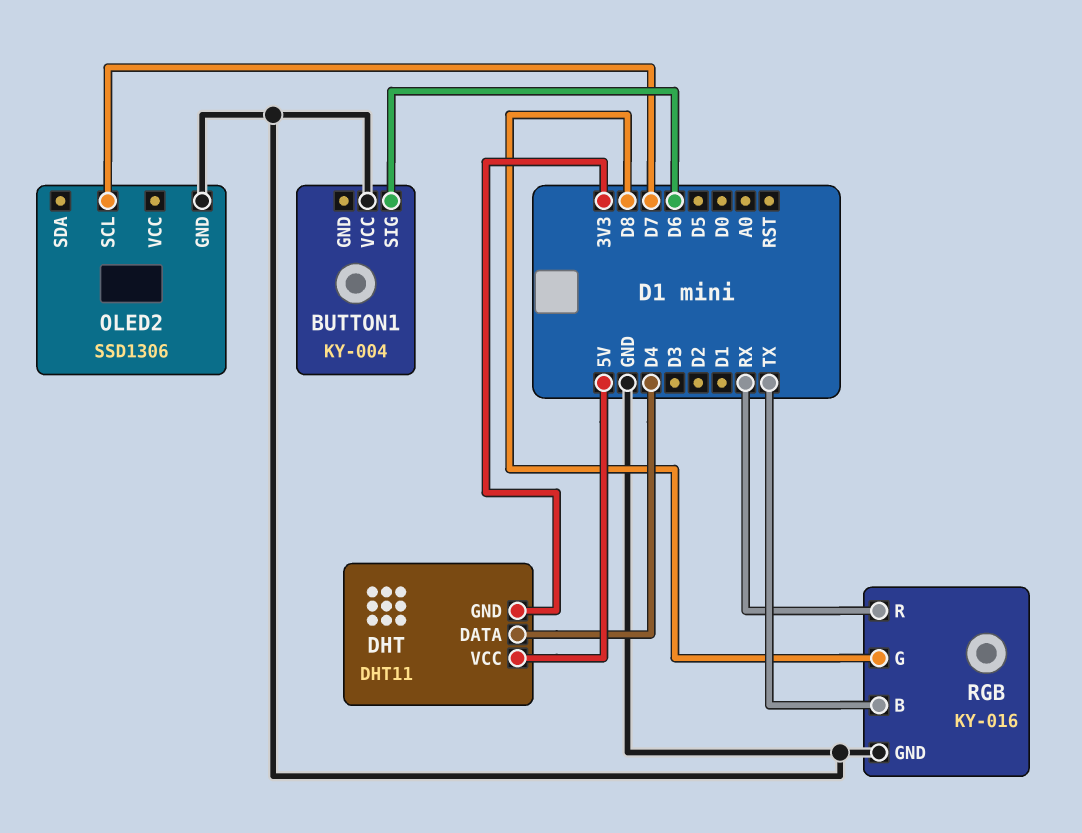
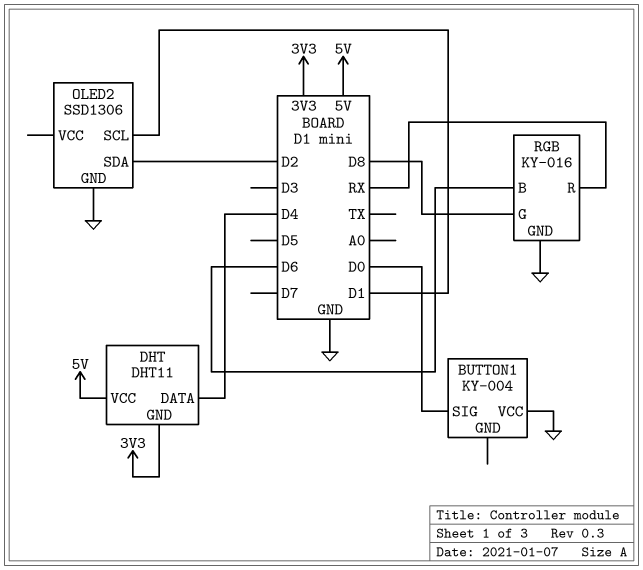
BUTTON1 pin SIG: D6 -> D0
OLED2 pin SCL: D7 -> D1
OLED2 pin SDA: none -> D2
RGB pin B: TX -> D6

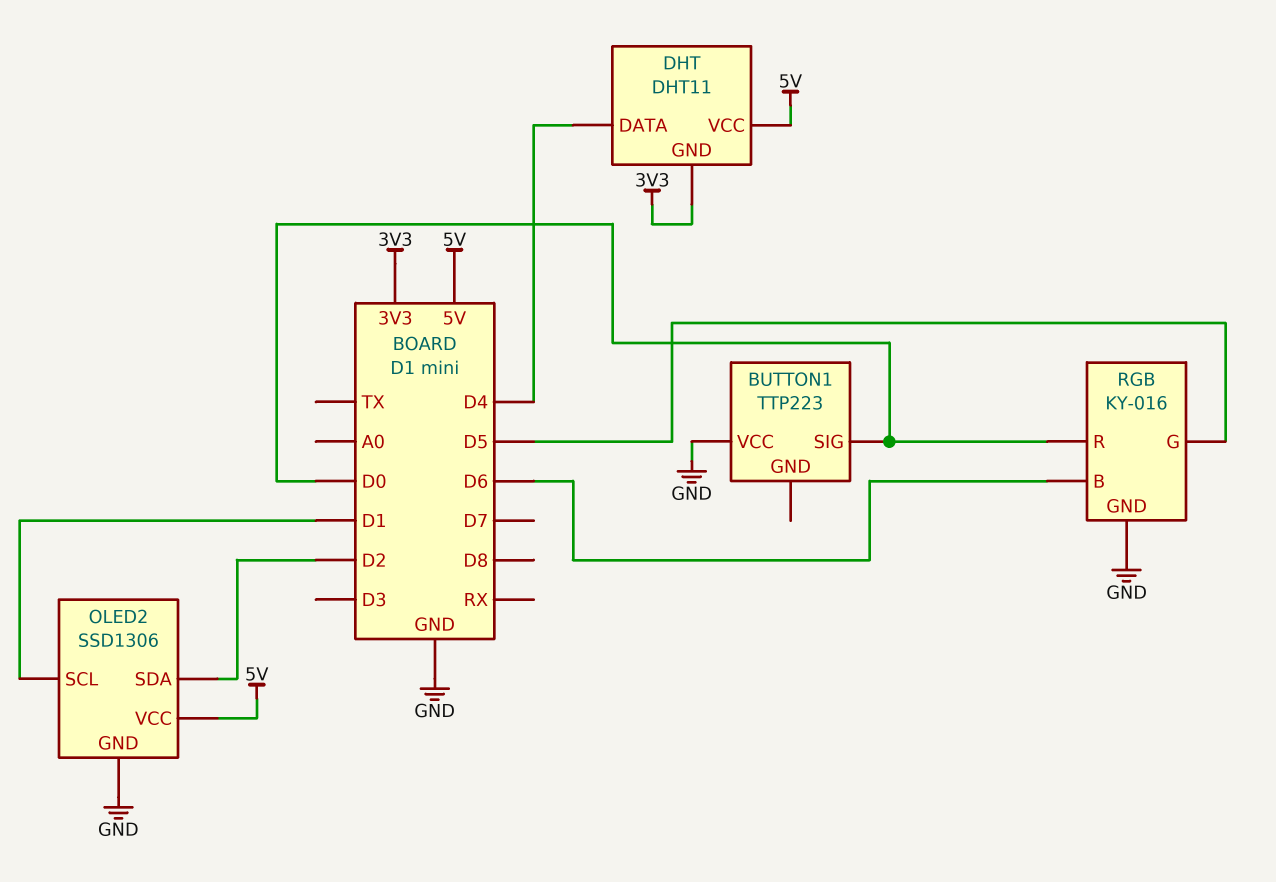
BUTTON1: KY-004 -> TTP223
OLED2 pin VCC: none -> 5V
RGB pin G: D8 -> D5
RGB pin R: RX -> D0

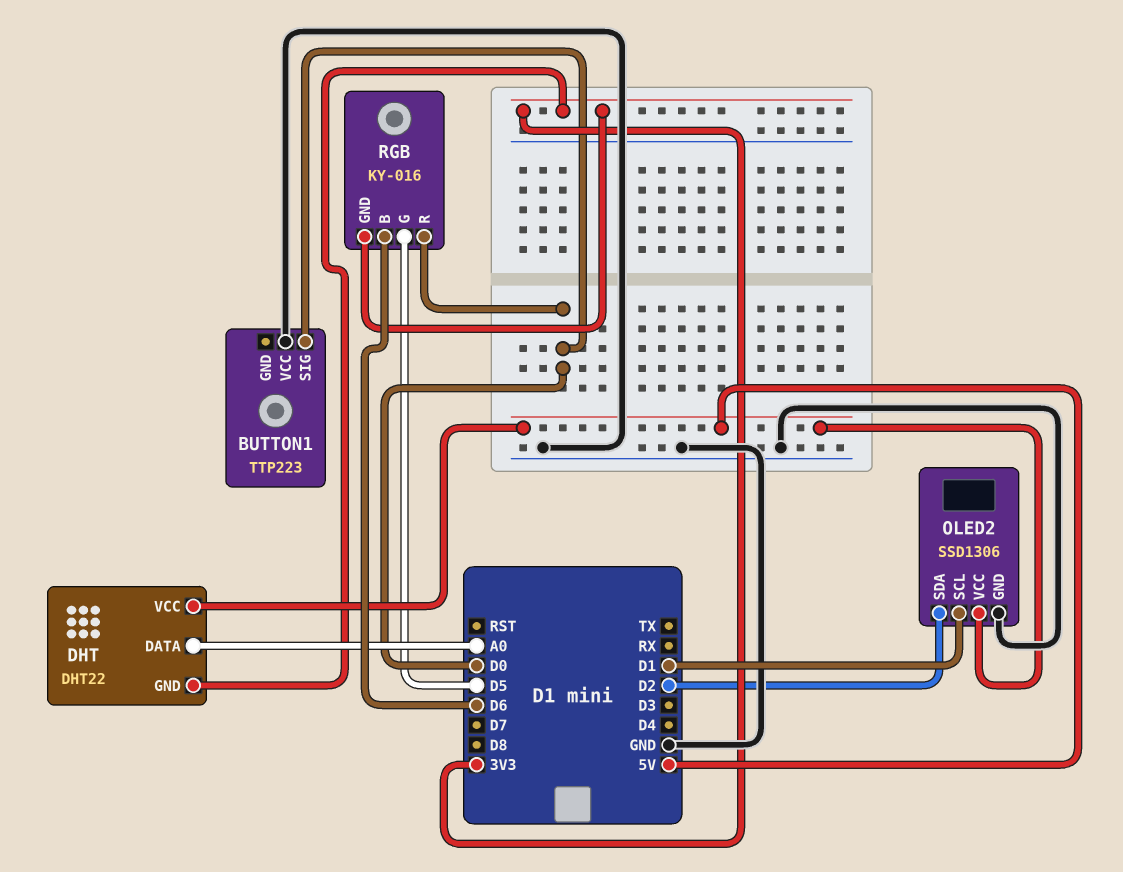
DHT: DHT11 -> DHT22
DHT pin DATA: D4 -> A0
RGB pin GND: GND -> 3V3

